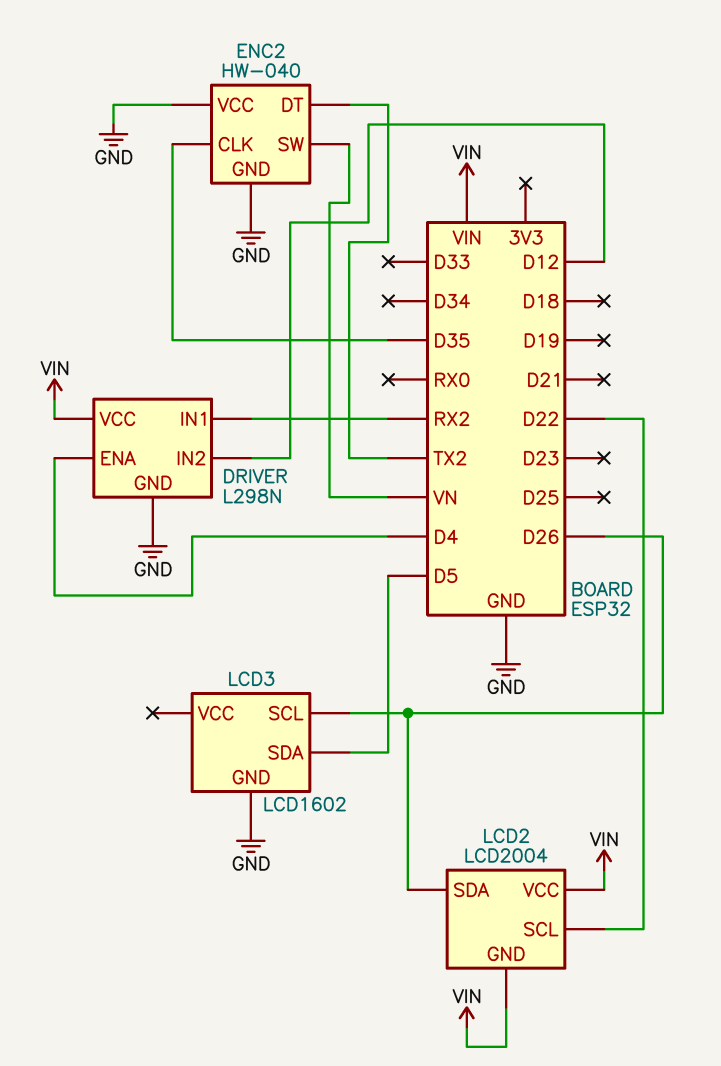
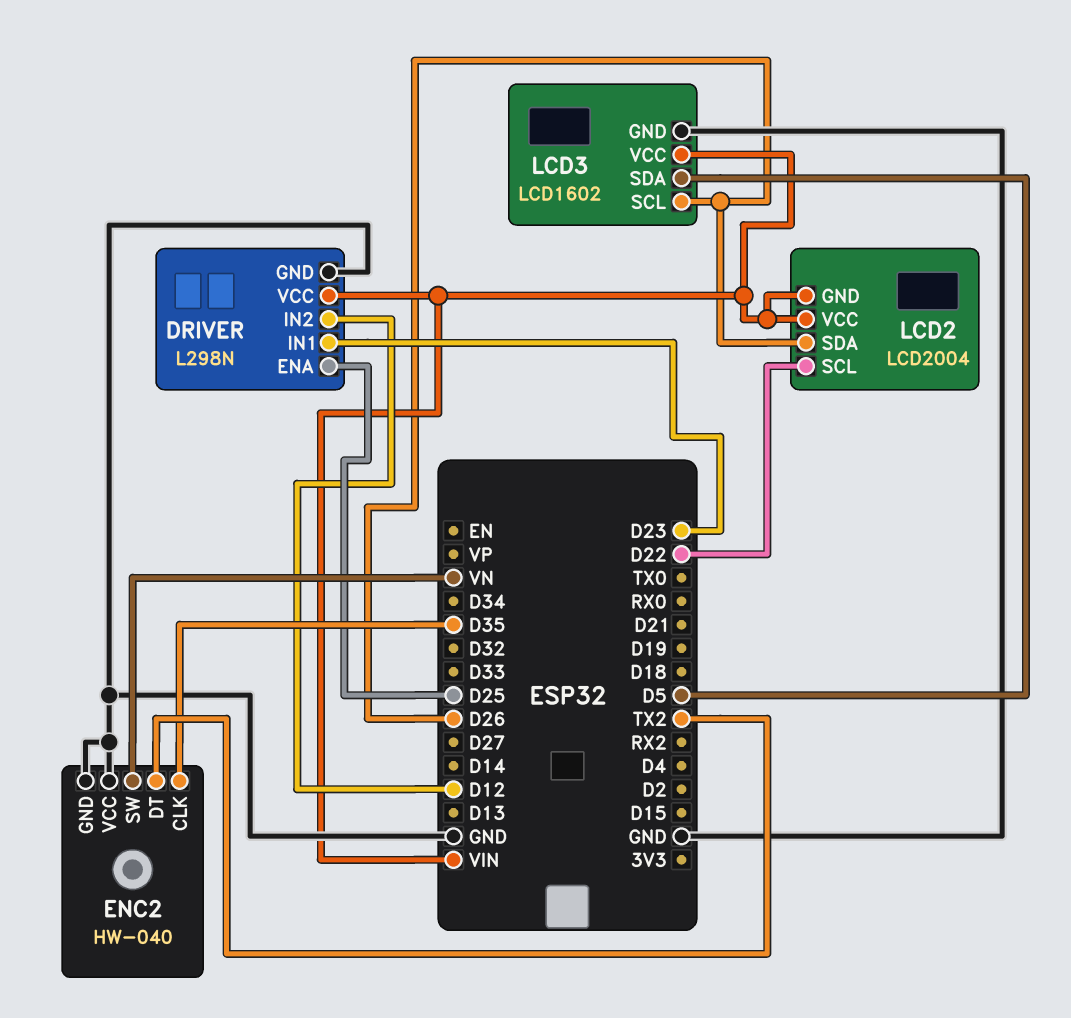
DRIVER pin ENA: D4 -> D25
DRIVER pin IN1: RX2 -> D23
LCD3 pin VCC: none -> VIN

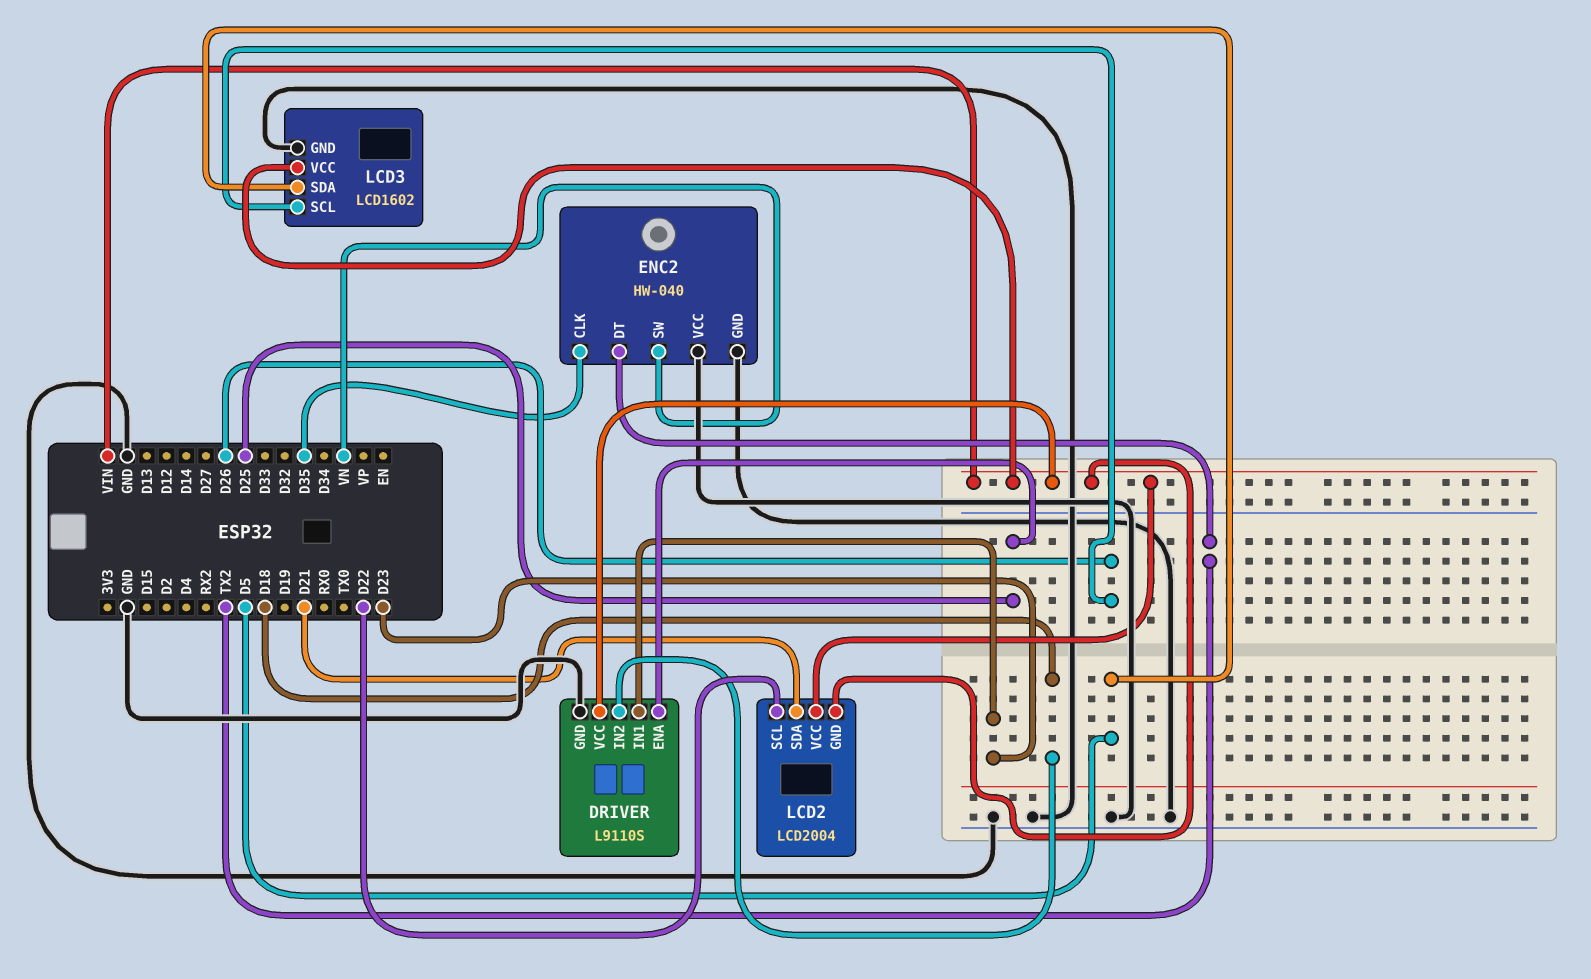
DRIVER: L298N -> L9110S
DRIVER pin IN2: D12 -> D18
LCD2 pin SDA: D26 -> D21

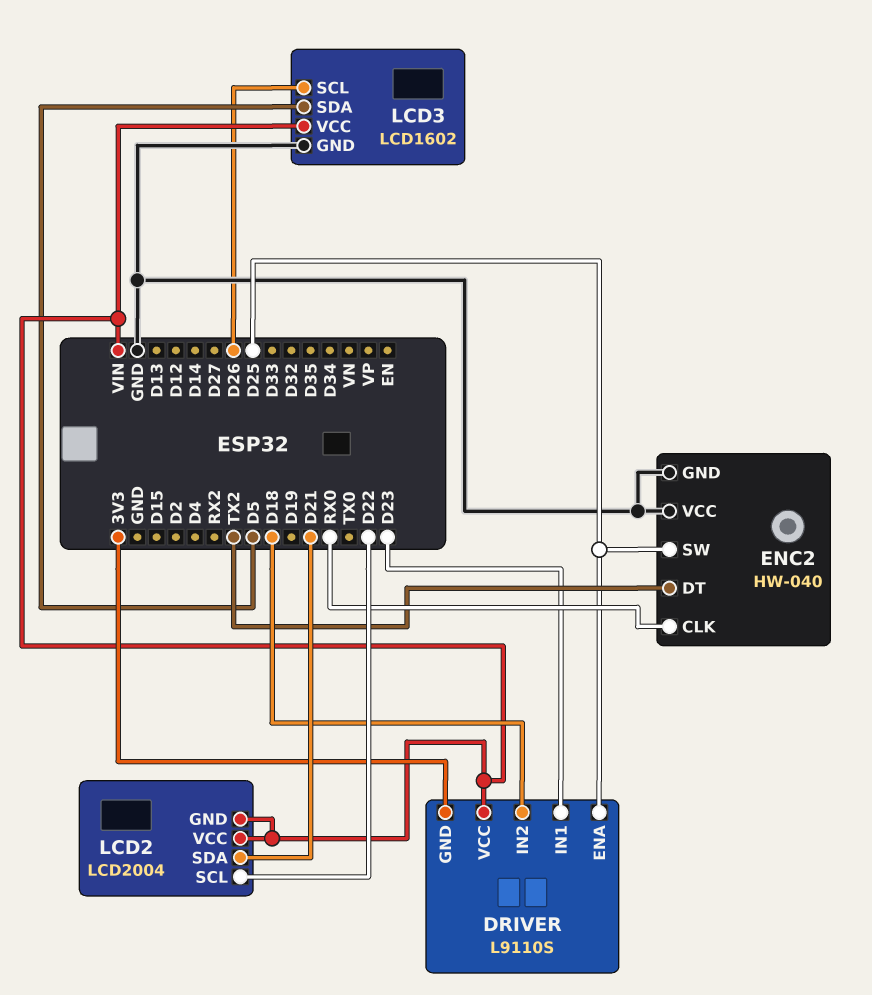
DRIVER pin GND: GND -> 3V3
ENC2 pin CLK: D35 -> RX0
ENC2 pin SW: VN -> D25

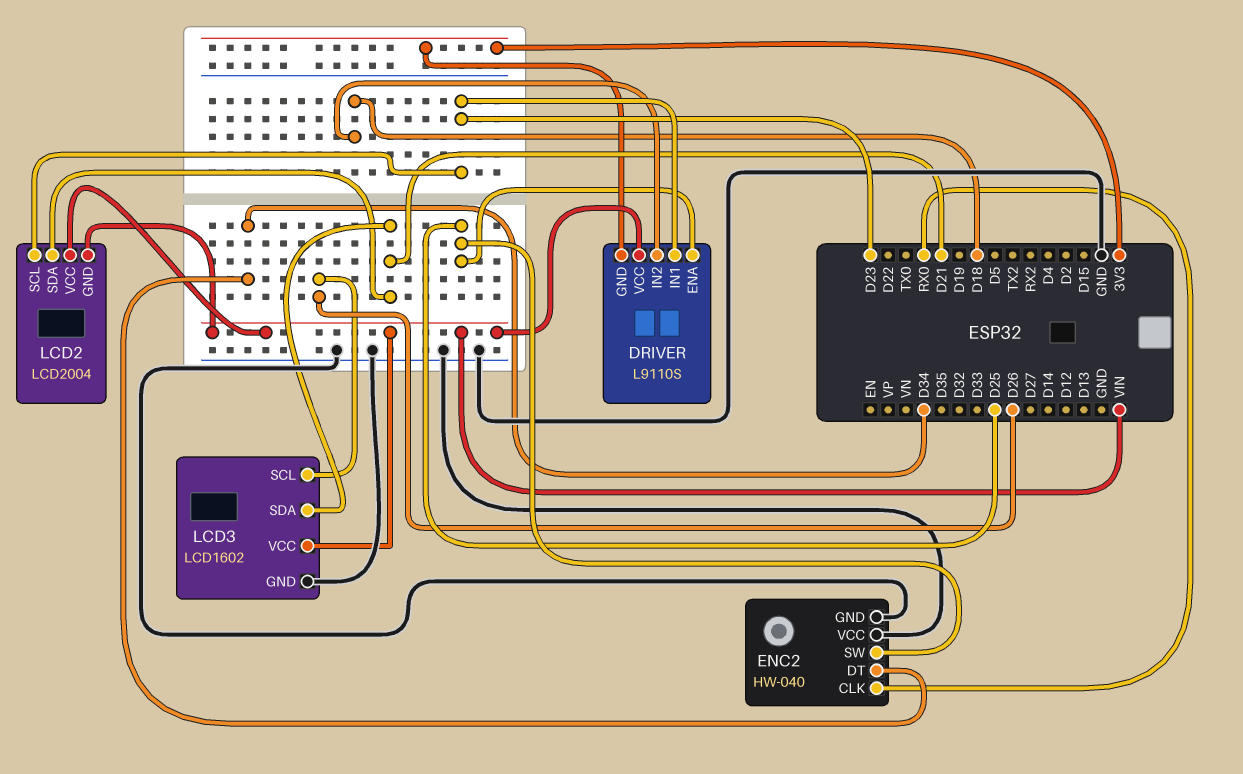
ENC2 pin DT: TX2 -> D34
LCD2 pin SCL: D22 -> D23
LCD3 pin SDA: D5 -> D21

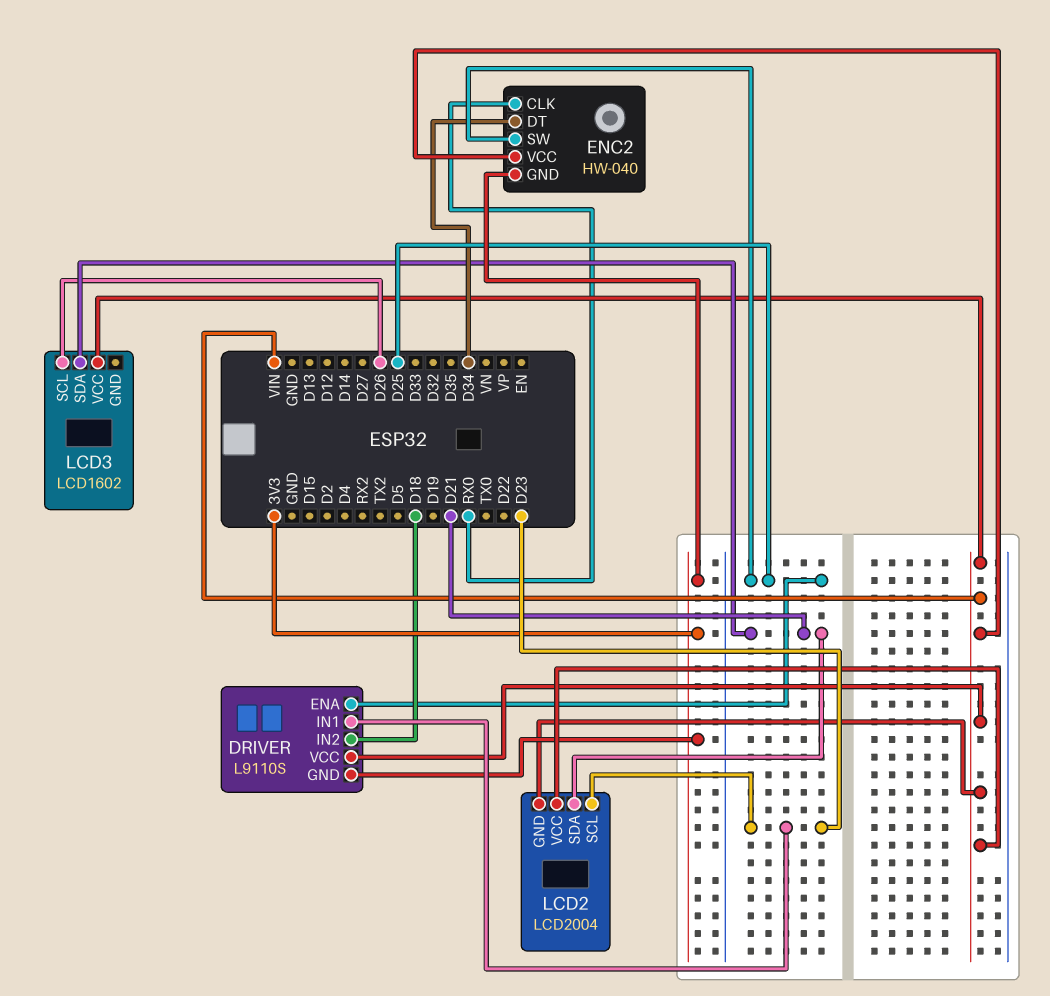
ENC2 pin GND: GND -> 3V3
ENC2 pin VCC: GND -> VIN
LCD3 pin GND: GND -> none

